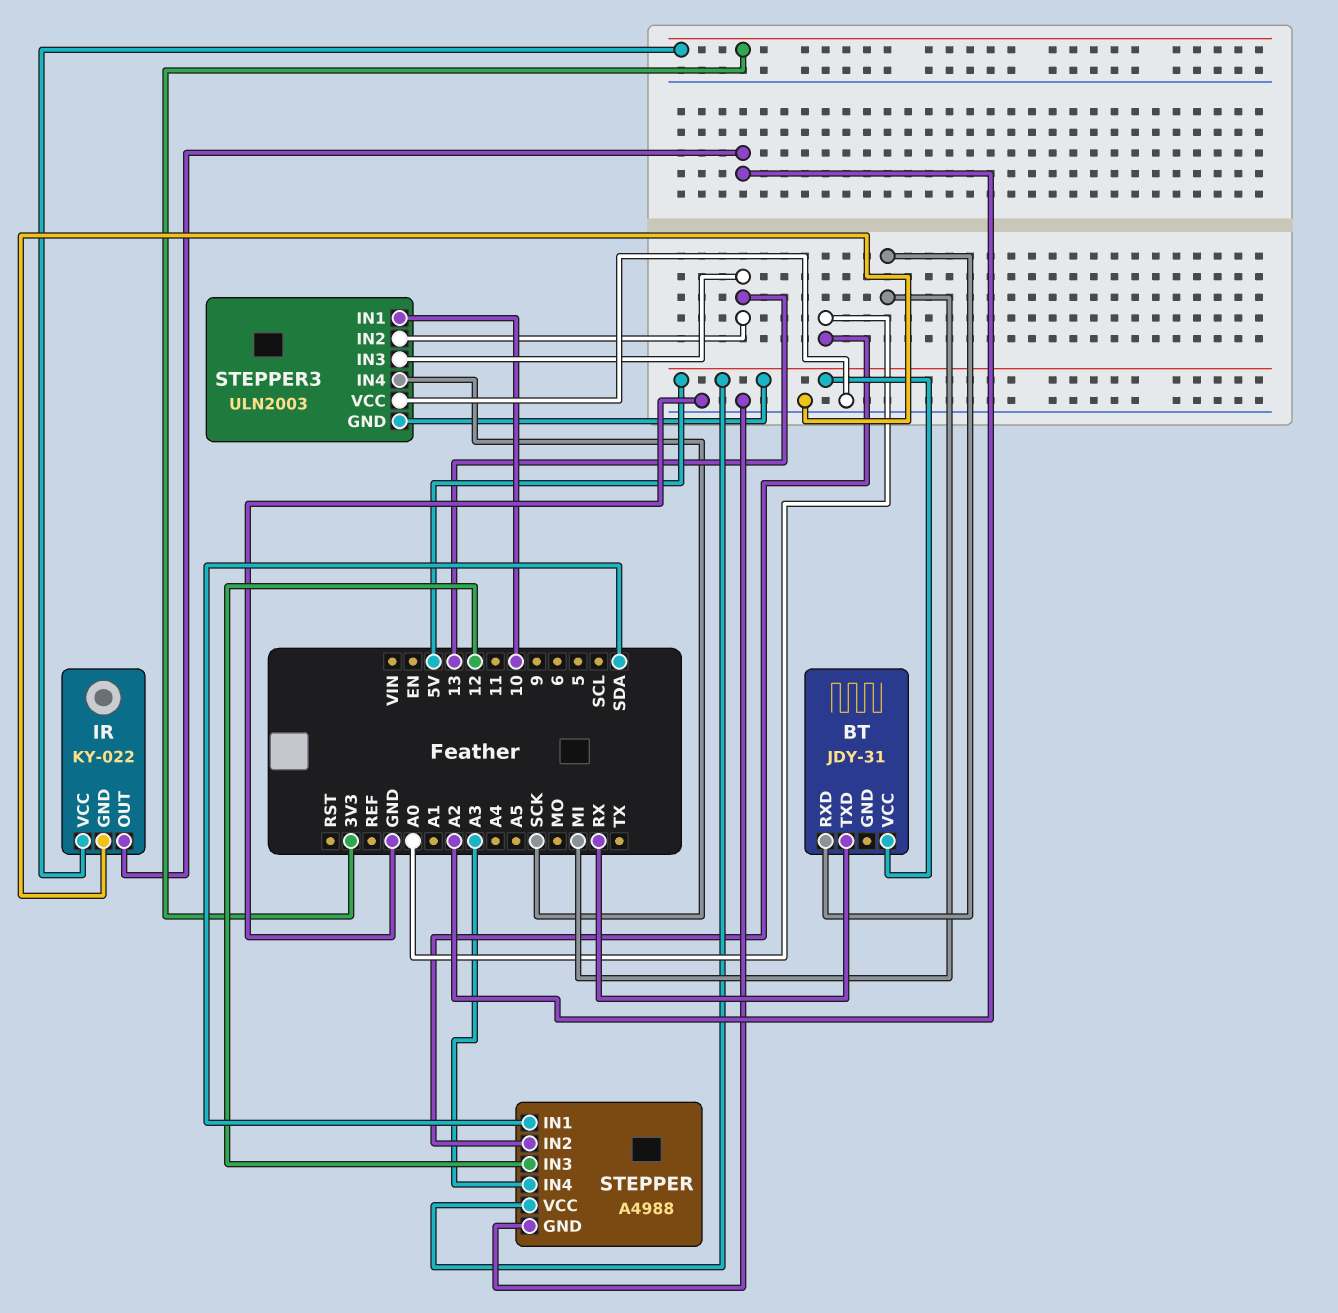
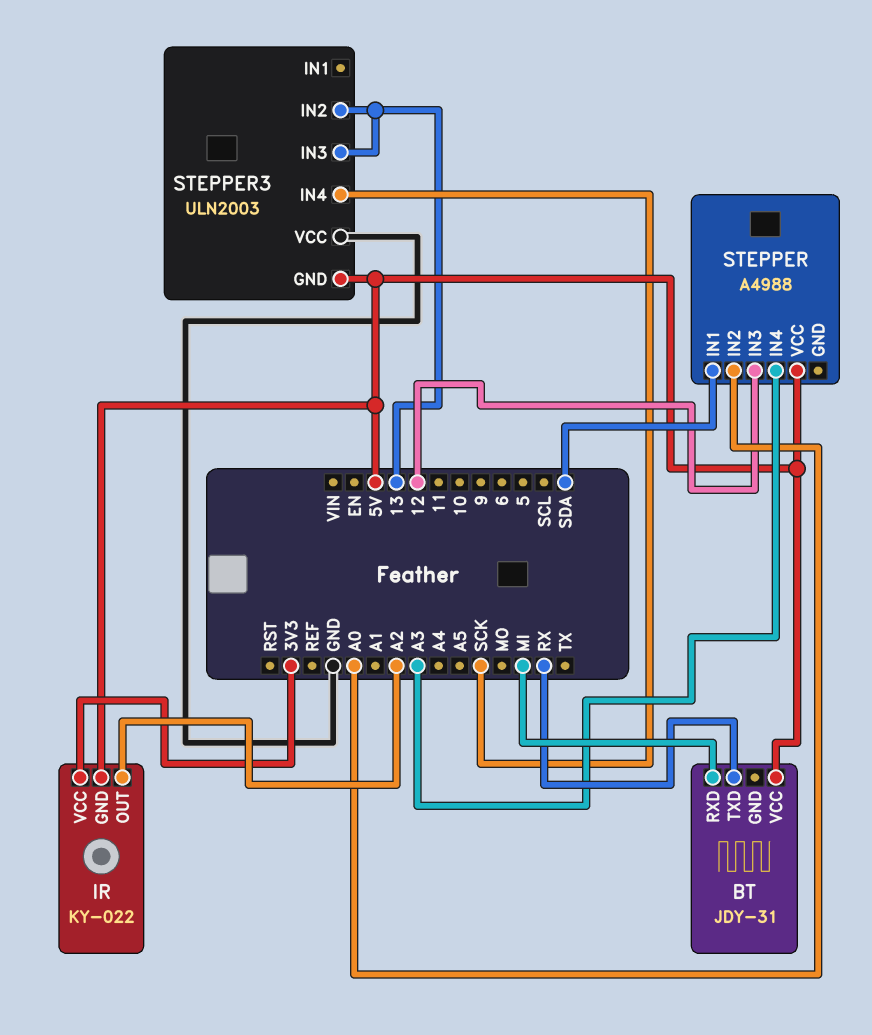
IR pin GND: GND -> 5V
STEPPER pin GND: GND -> none
STEPPER3 pin IN1: 10 -> none

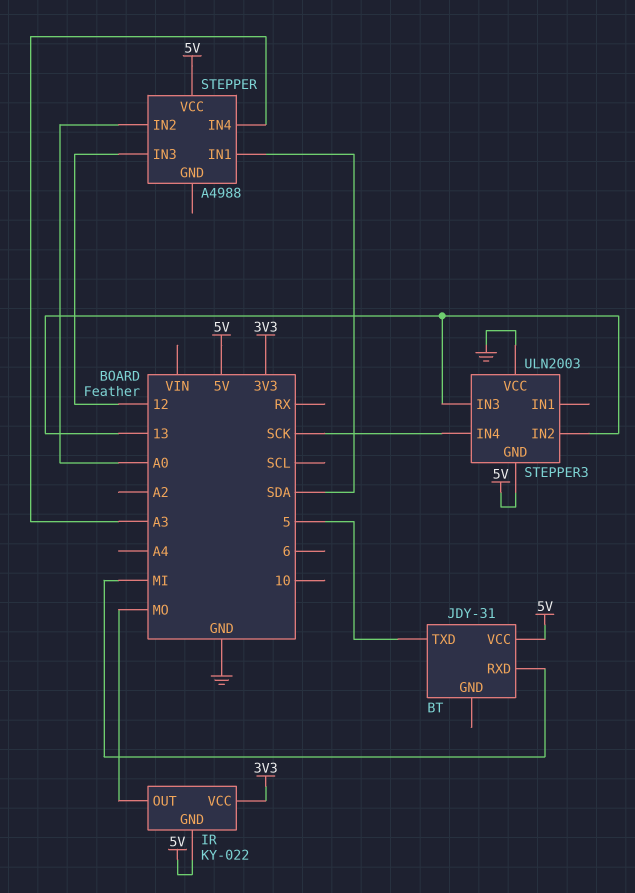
BT pin TXD: RX -> 5
IR pin OUT: A2 -> MO

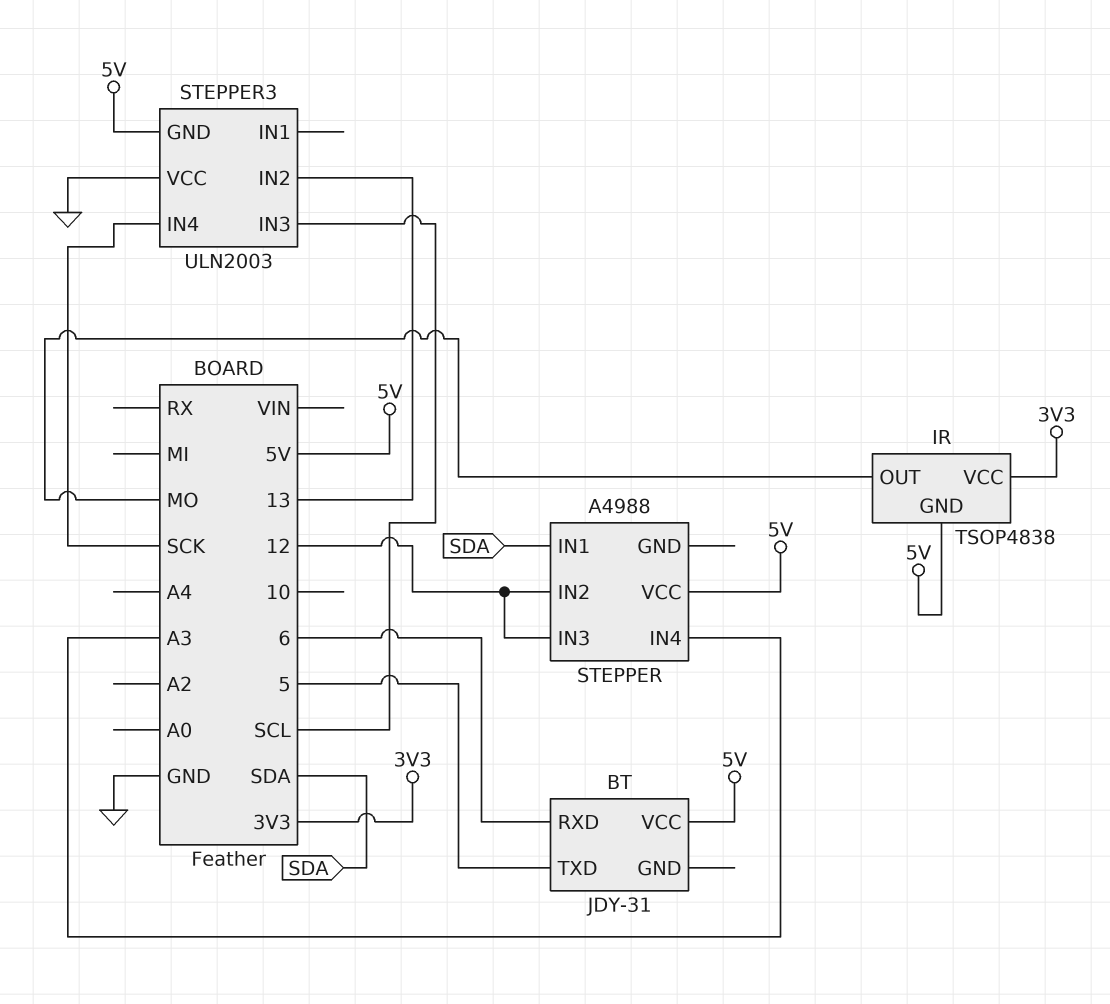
BT pin RXD: MI -> 6
IR: KY-022 -> TSOP4838
STEPPER pin IN2: A0 -> 12
STEPPER3 pin IN3: 13 -> SCL

